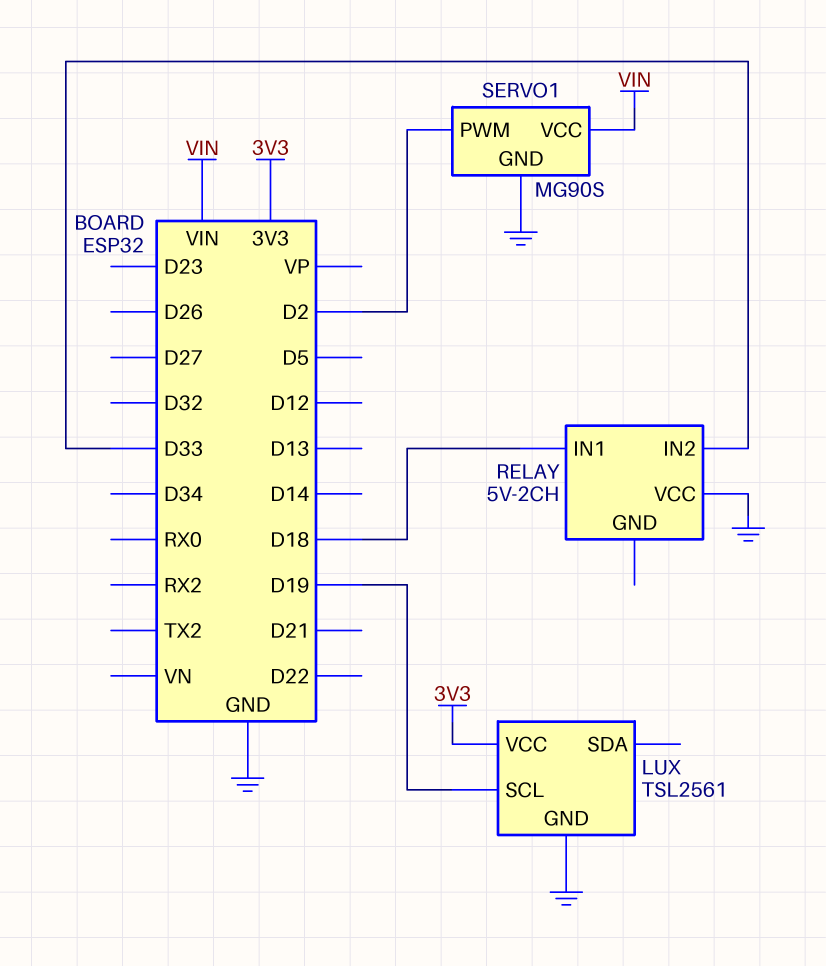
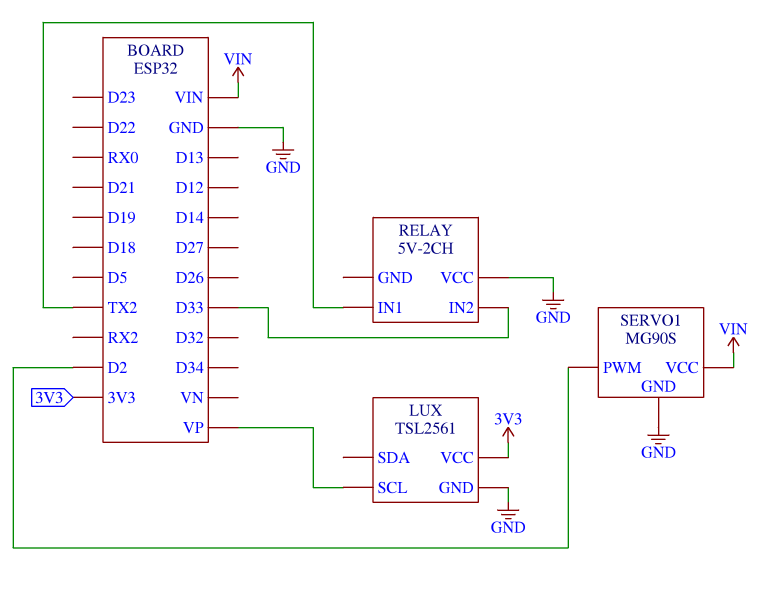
LUX pin SCL: D19 -> VP
RELAY pin IN1: D18 -> TX2

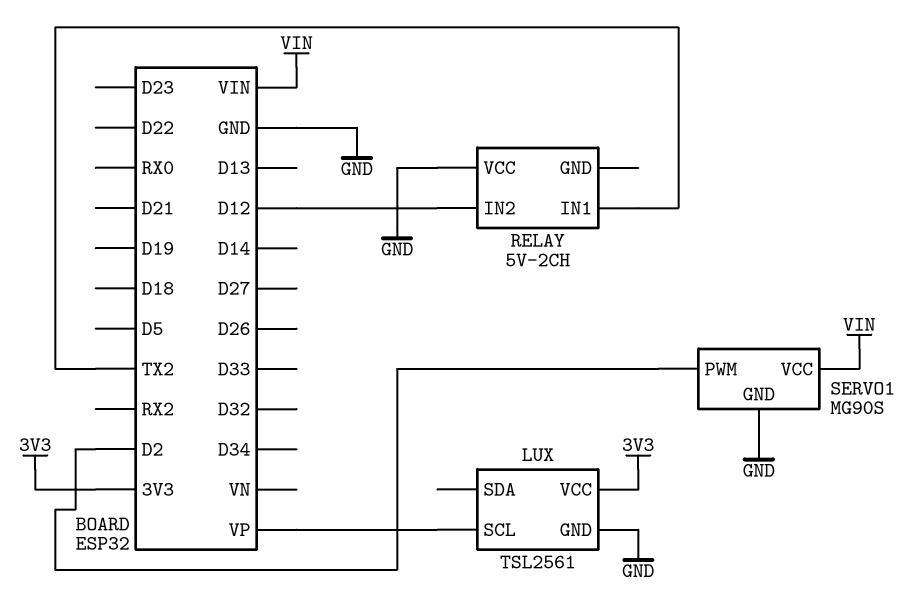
RELAY pin IN2: D33 -> D12

